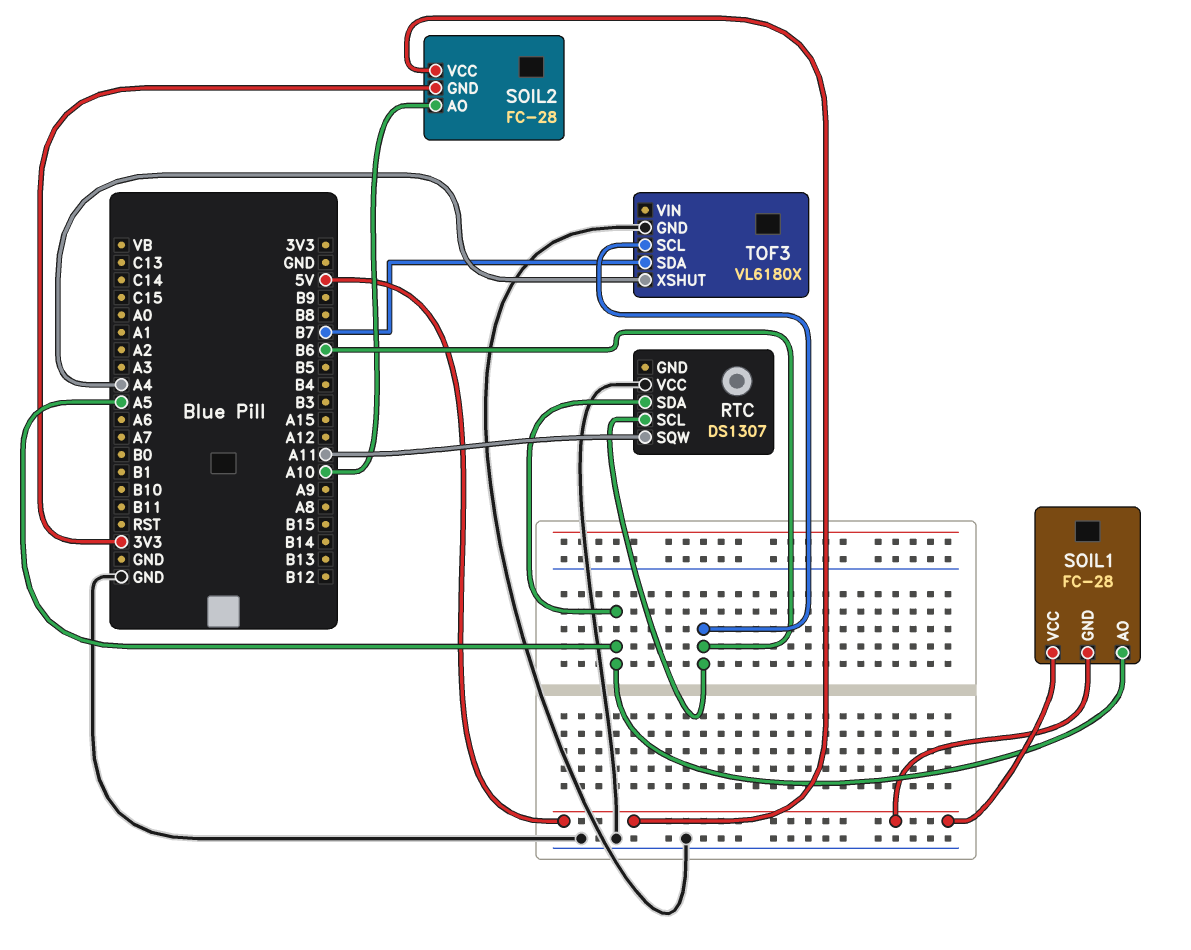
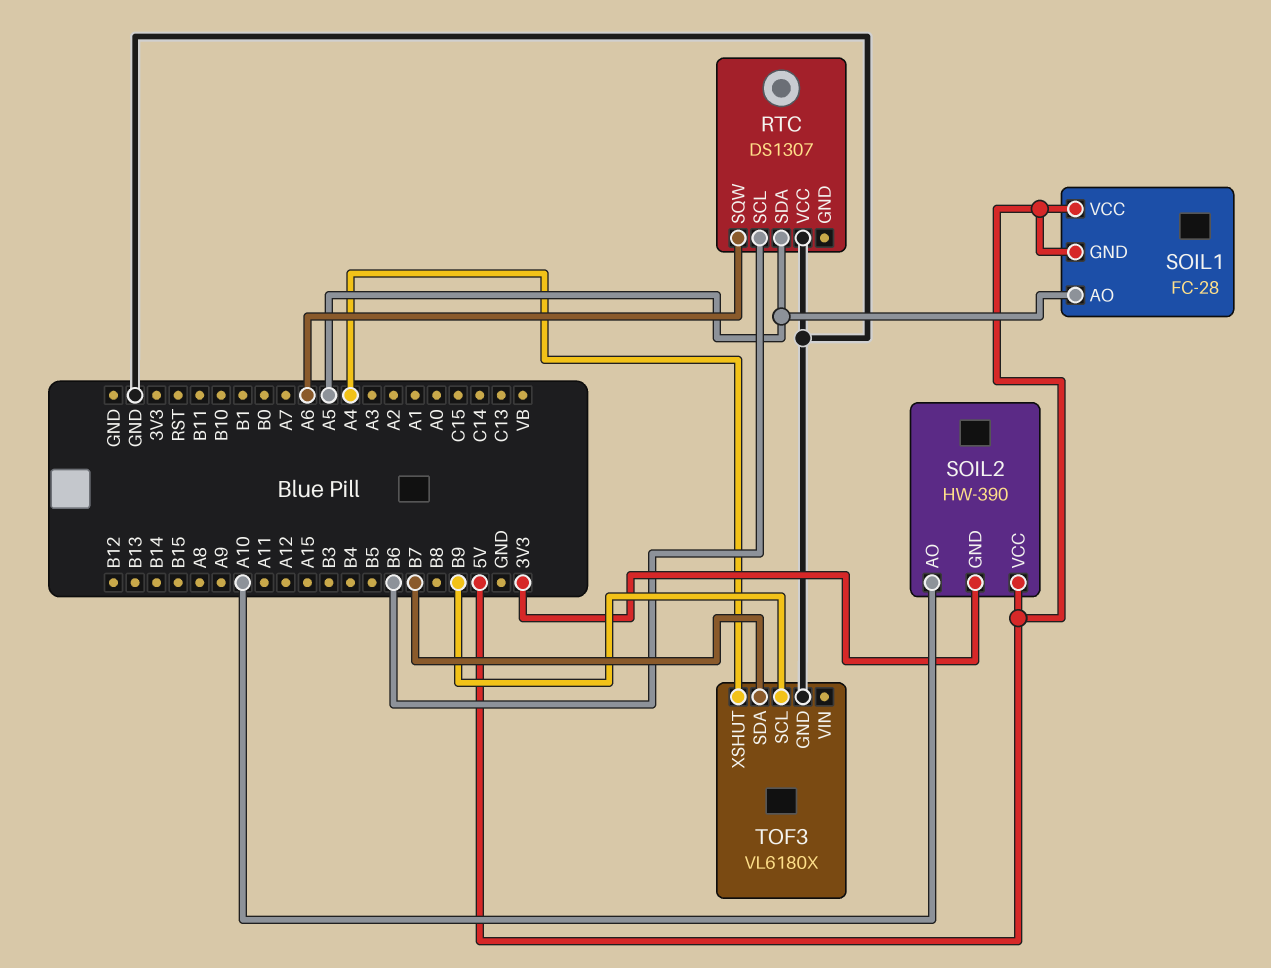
RTC pin SQW: A11 -> A6
SOIL2: FC-28 -> HW-390
TOF3 pin SCL: B6 -> B9

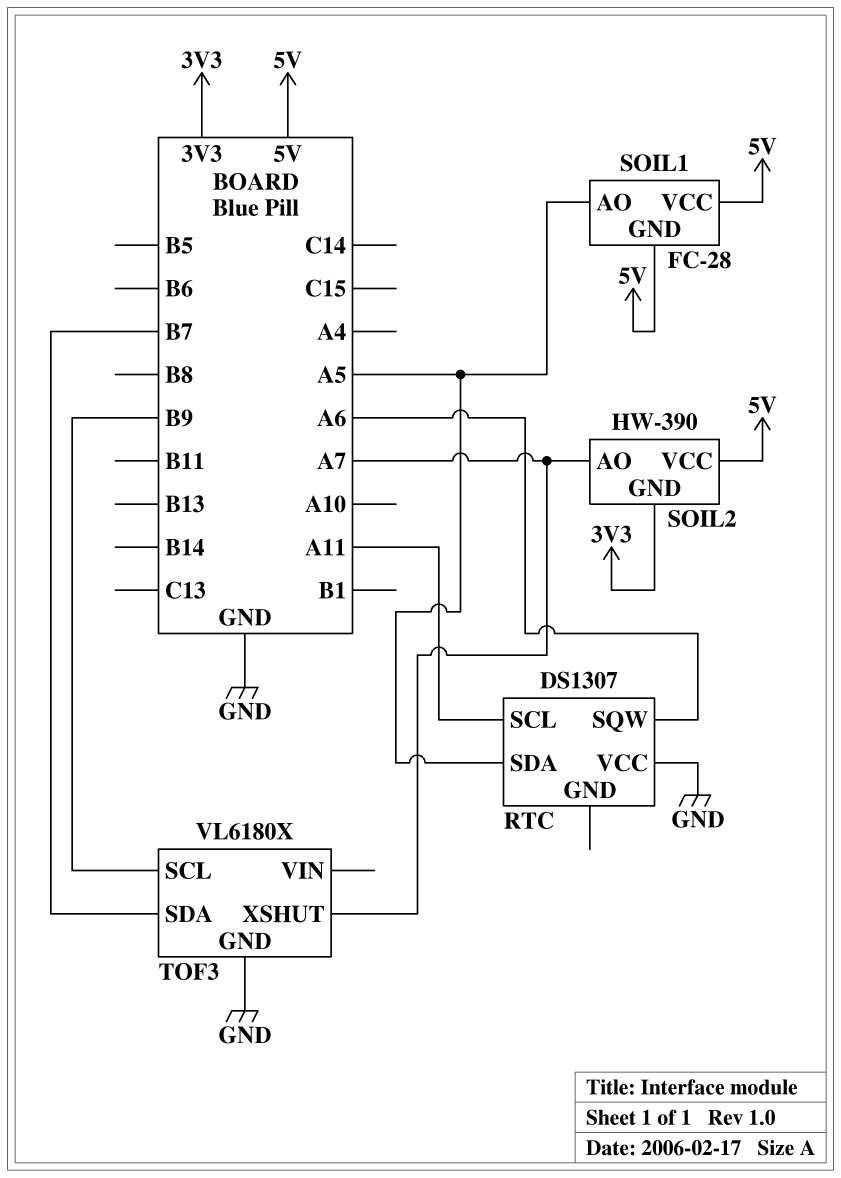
RTC pin SCL: B6 -> A11
SOIL2 pin AO: A10 -> A7
TOF3 pin XSHUT: A4 -> A7

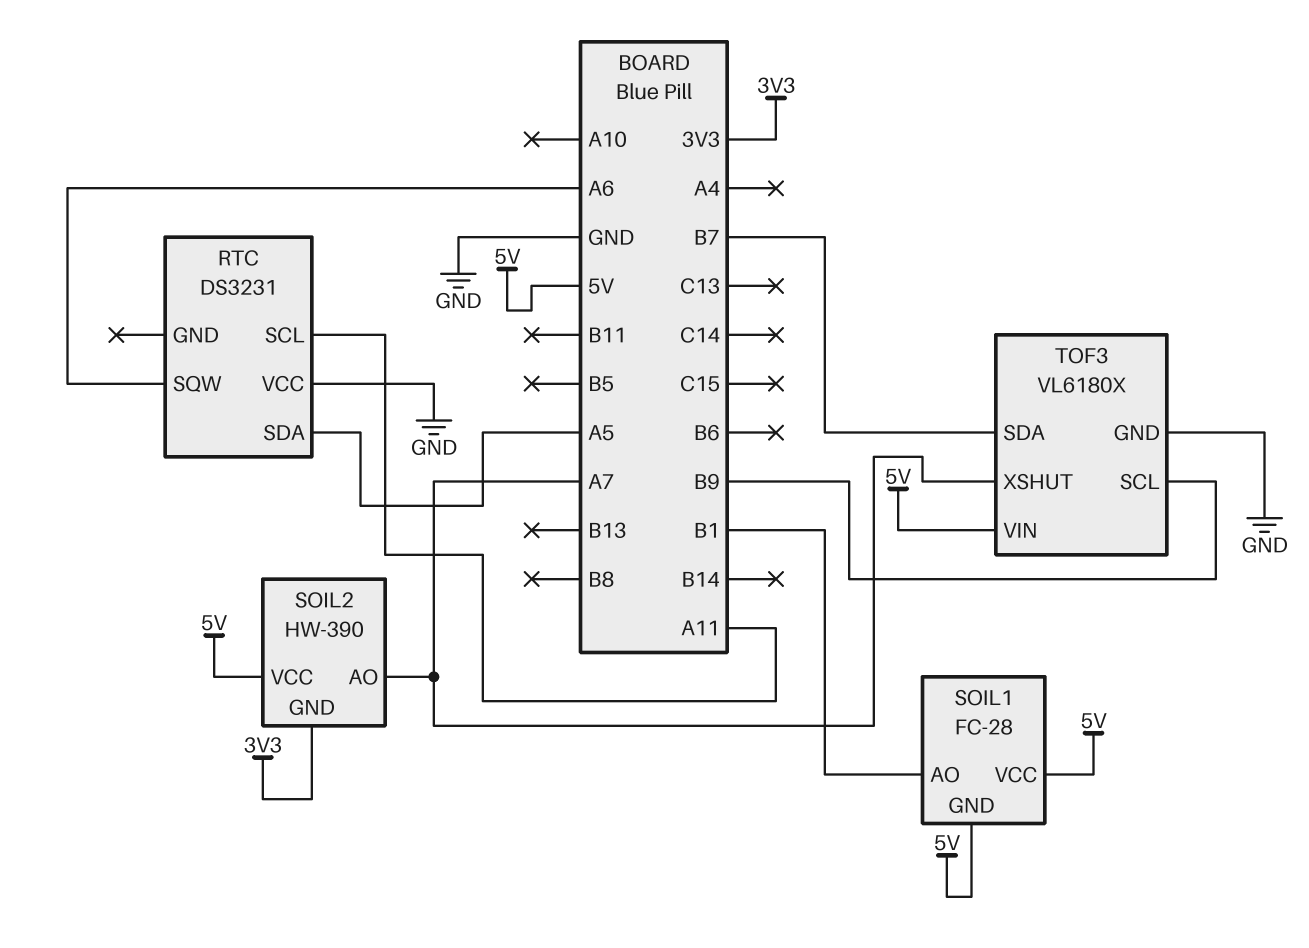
RTC: DS1307 -> DS3231
SOIL1 pin AO: A5 -> B1
TOF3 pin VIN: none -> 5V

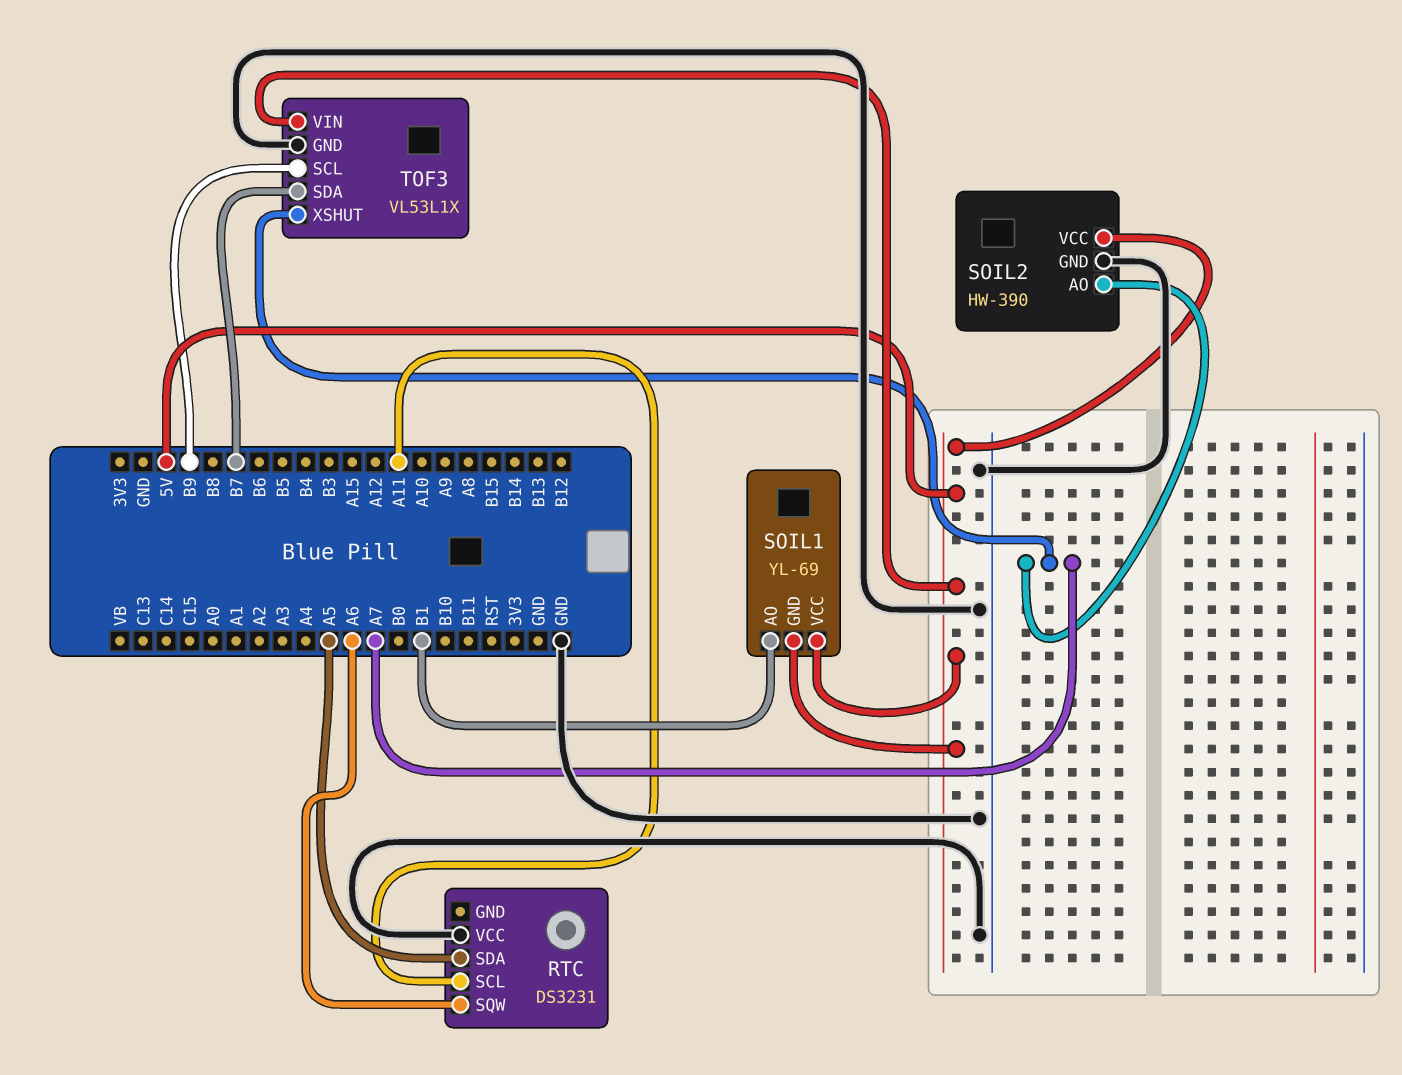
SOIL1: FC-28 -> YL-69
SOIL2 pin GND: 3V3 -> GND
TOF3: VL6180X -> VL53L1X

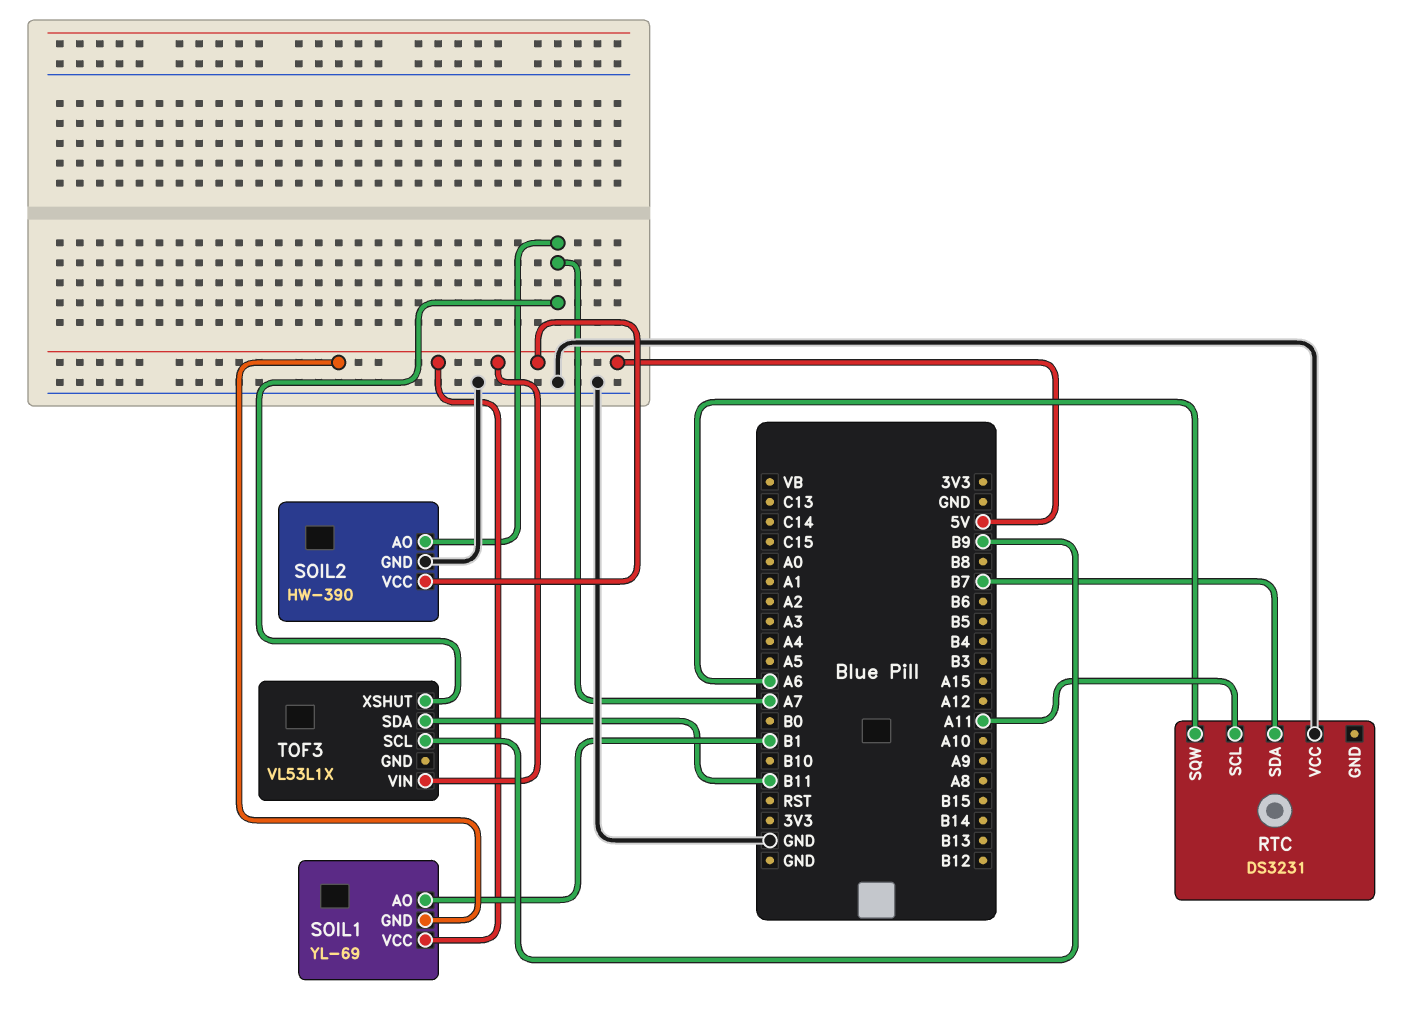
RTC pin SDA: A5 -> B7
TOF3 pin GND: GND -> none
TOF3 pin SDA: B7 -> B11

